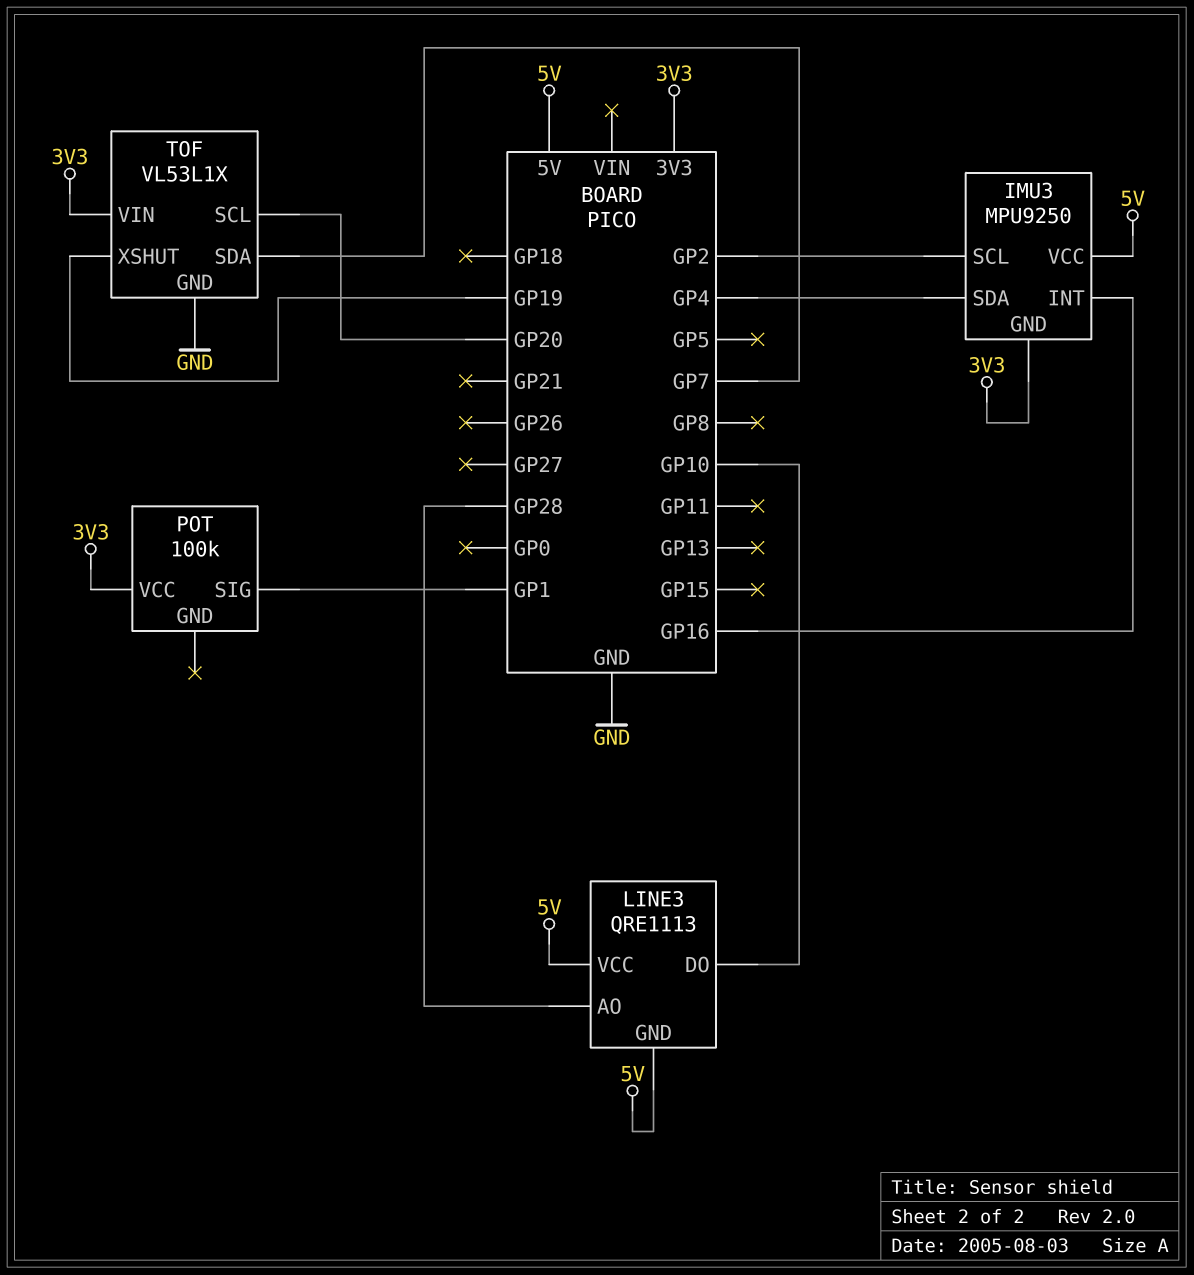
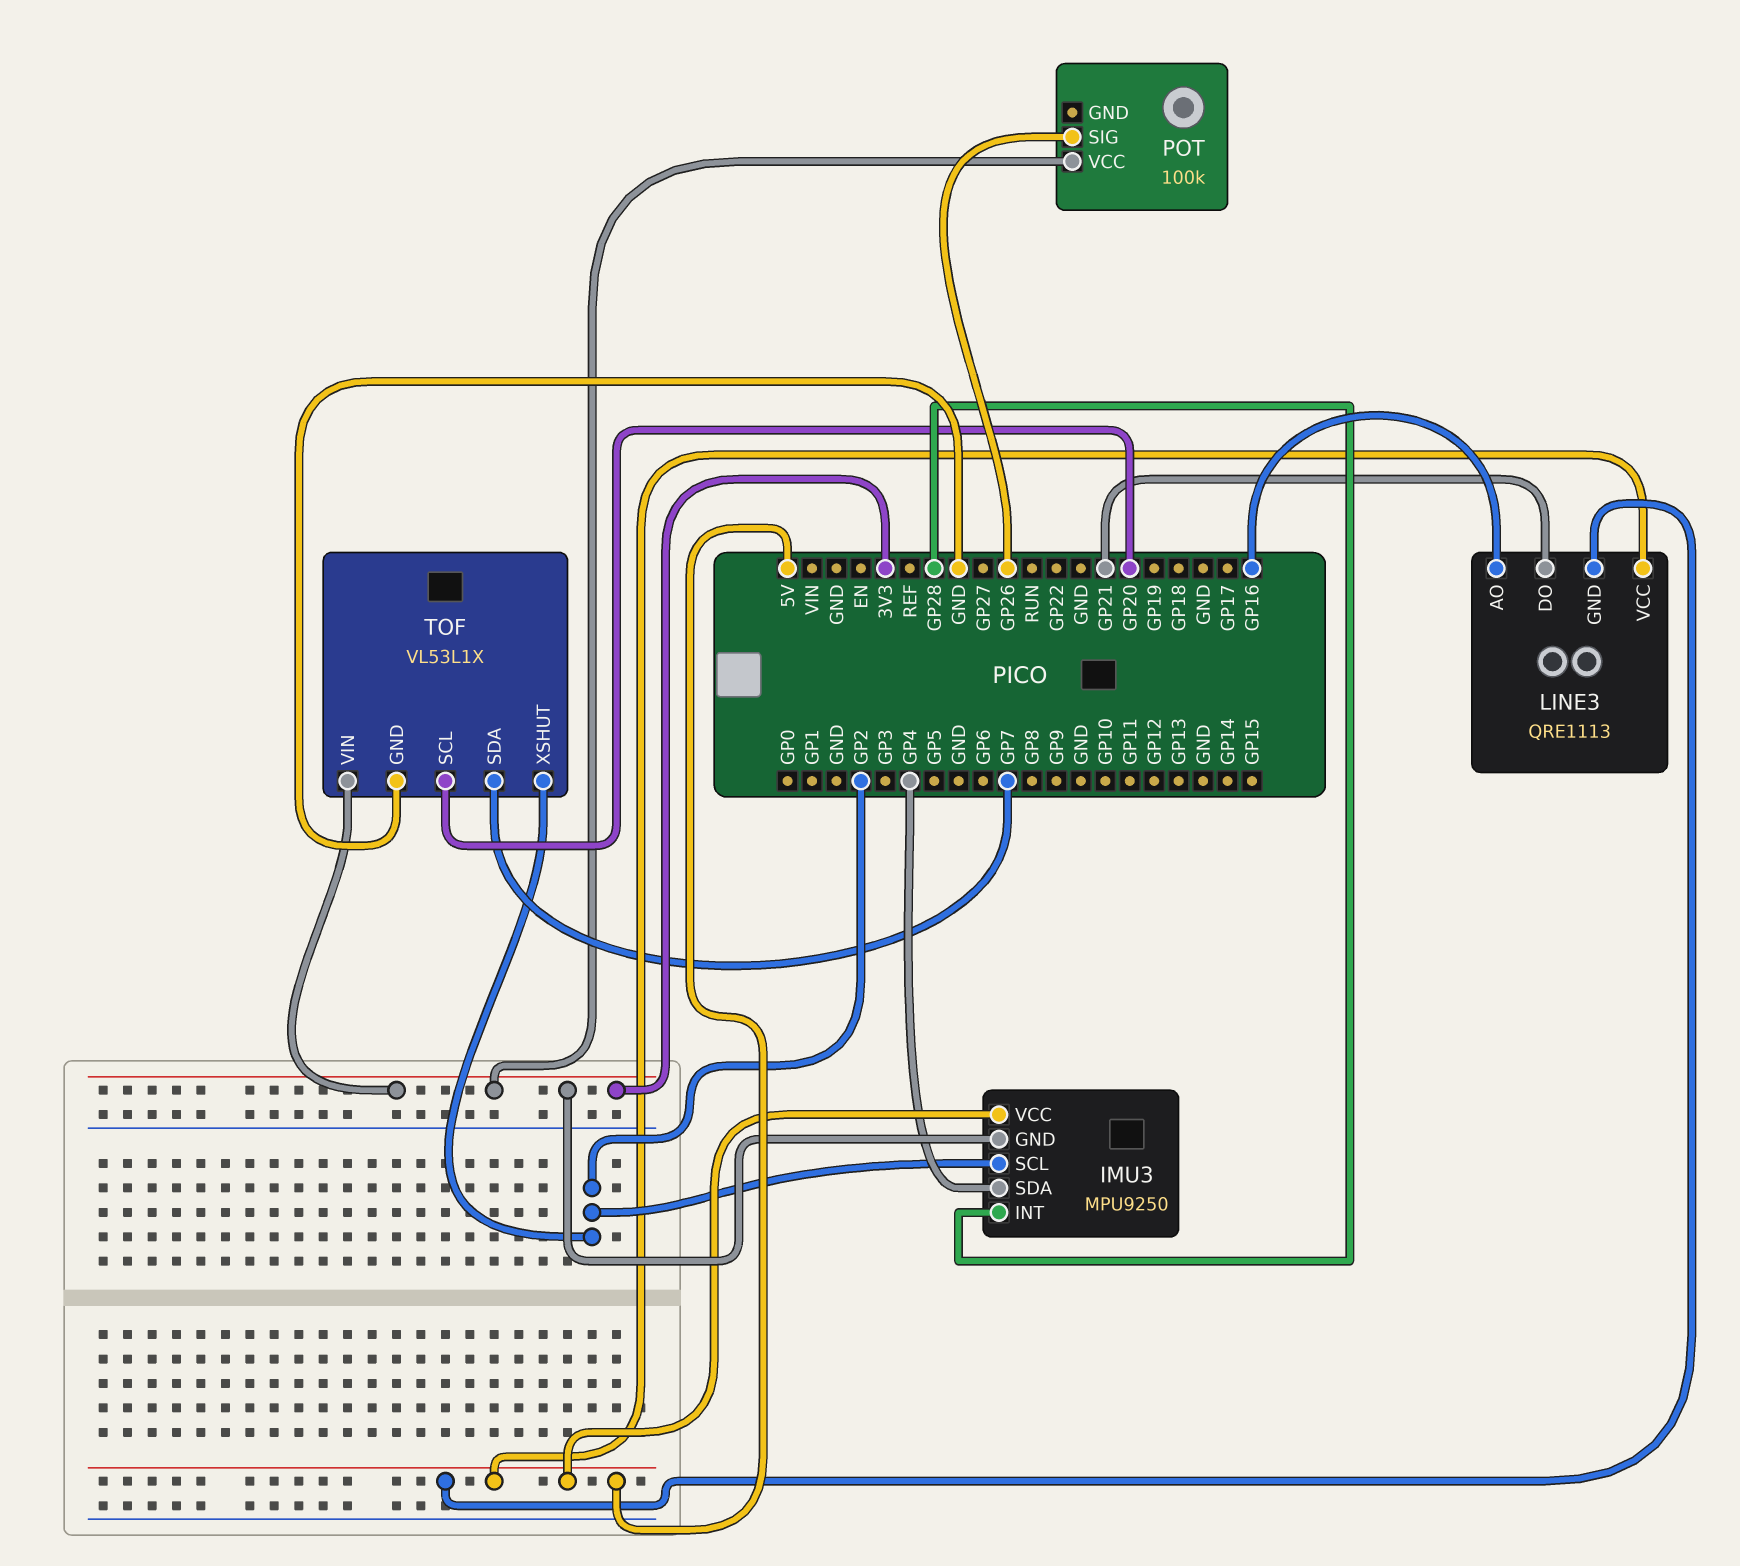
IMU3 pin INT: GP16 -> GP28
LINE3 pin AO: GP28 -> GP16
LINE3 pin DO: GP10 -> GP21
POT pin SIG: GP1 -> GP26
TOF pin XSHUT: GP19 -> GP2

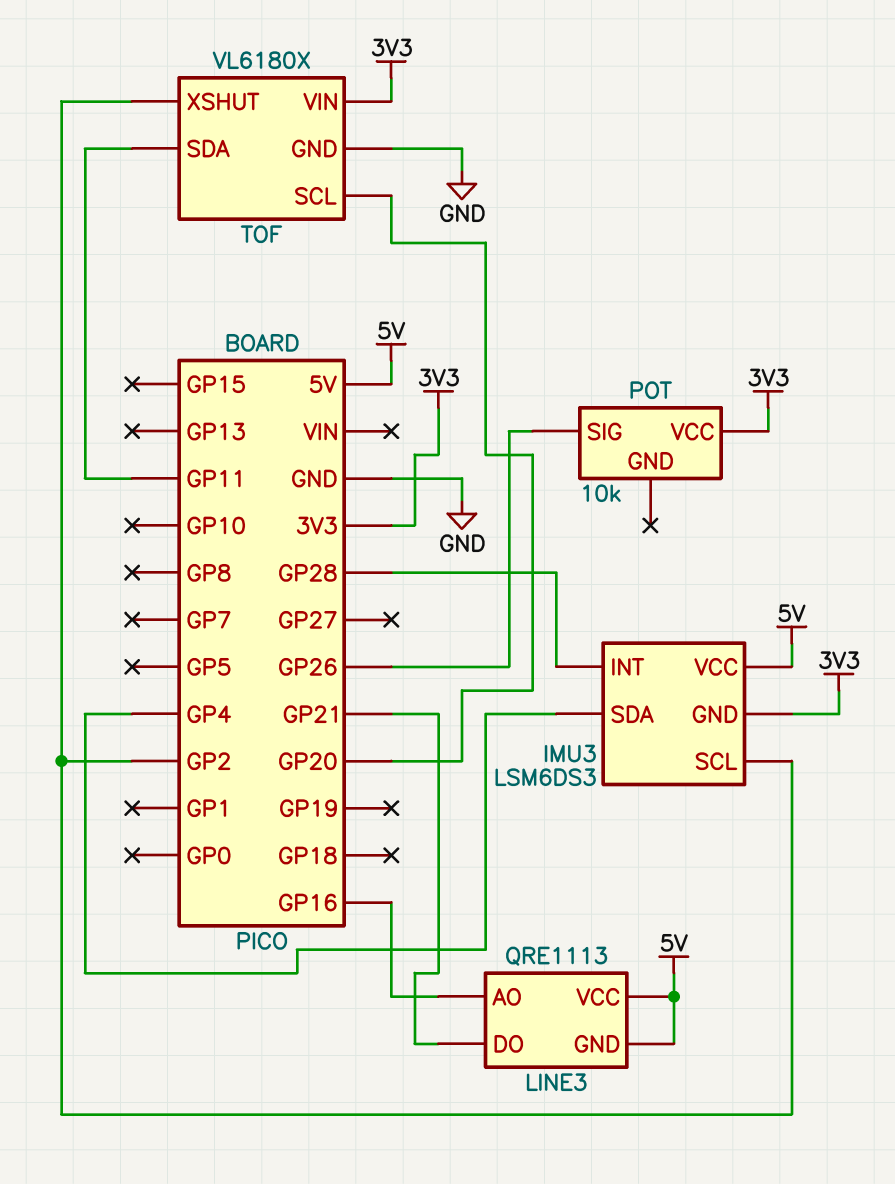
IMU3: MPU9250 -> LSM6DS3
POT: 100k -> 10k
TOF: VL53L1X -> VL6180X
TOF pin SDA: GP7 -> GP11

